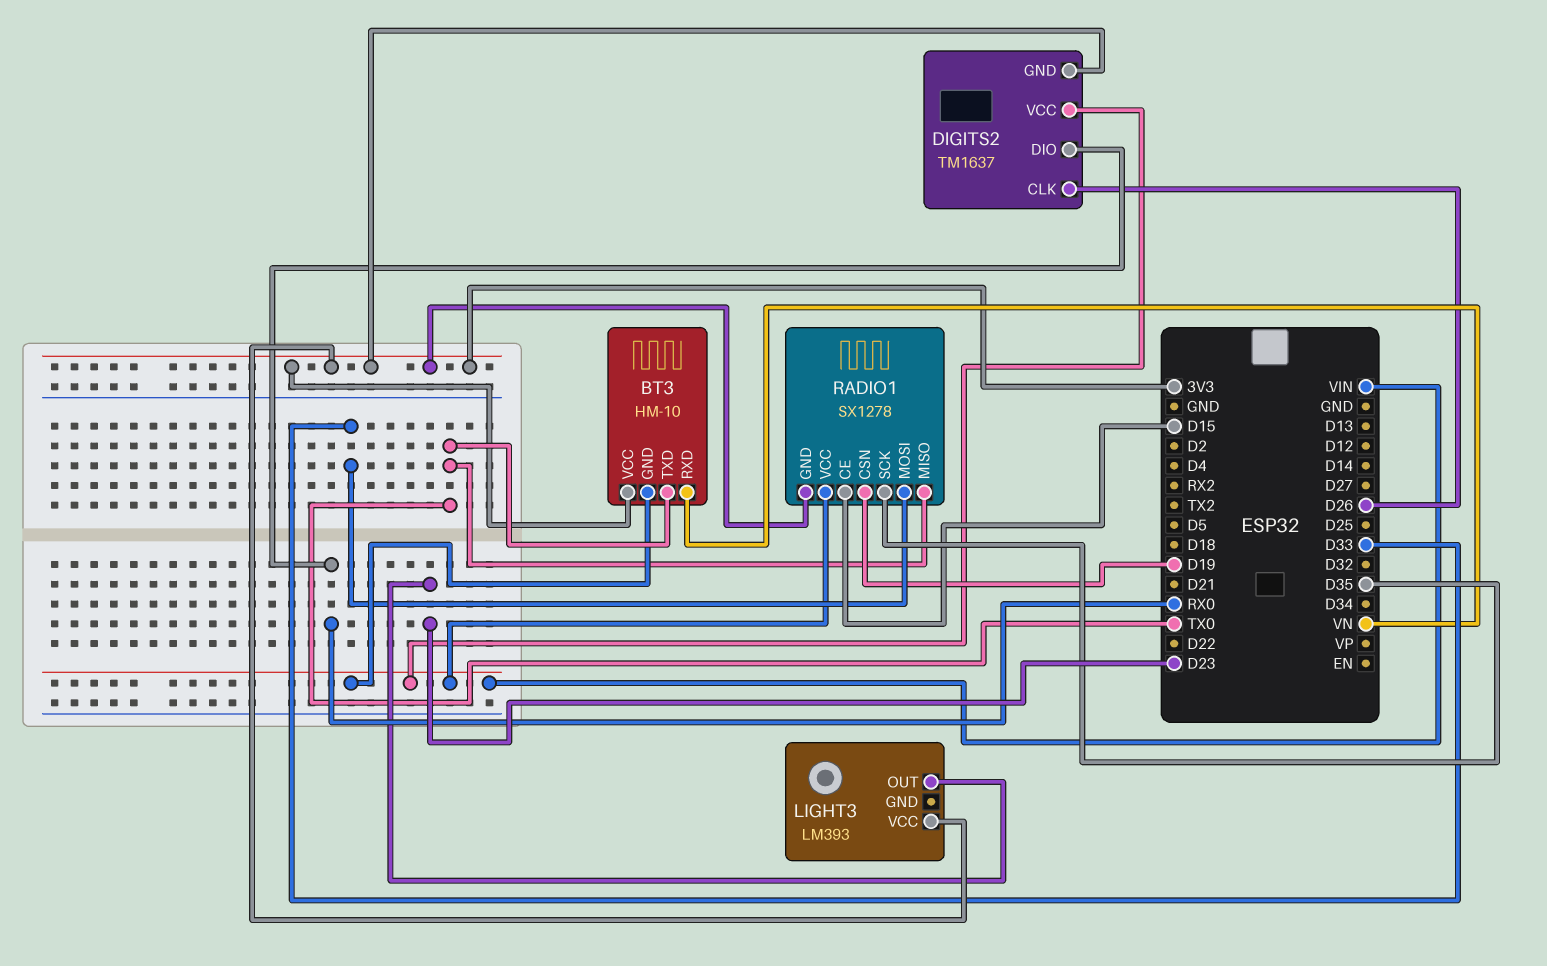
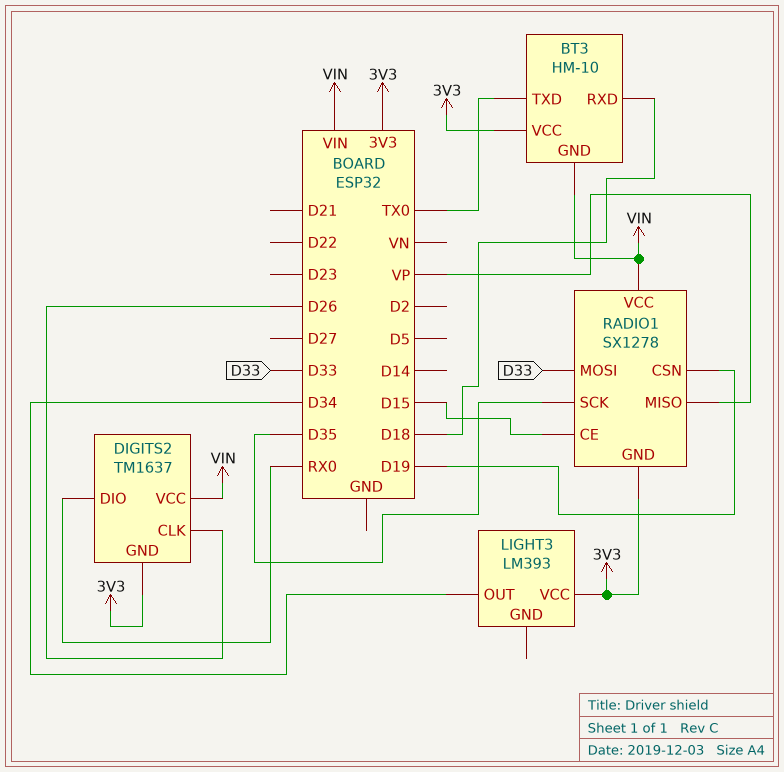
BT3 pin RXD: VN -> D18
LIGHT3 pin OUT: D23 -> D34
RADIO1 pin MISO: TX0 -> VP

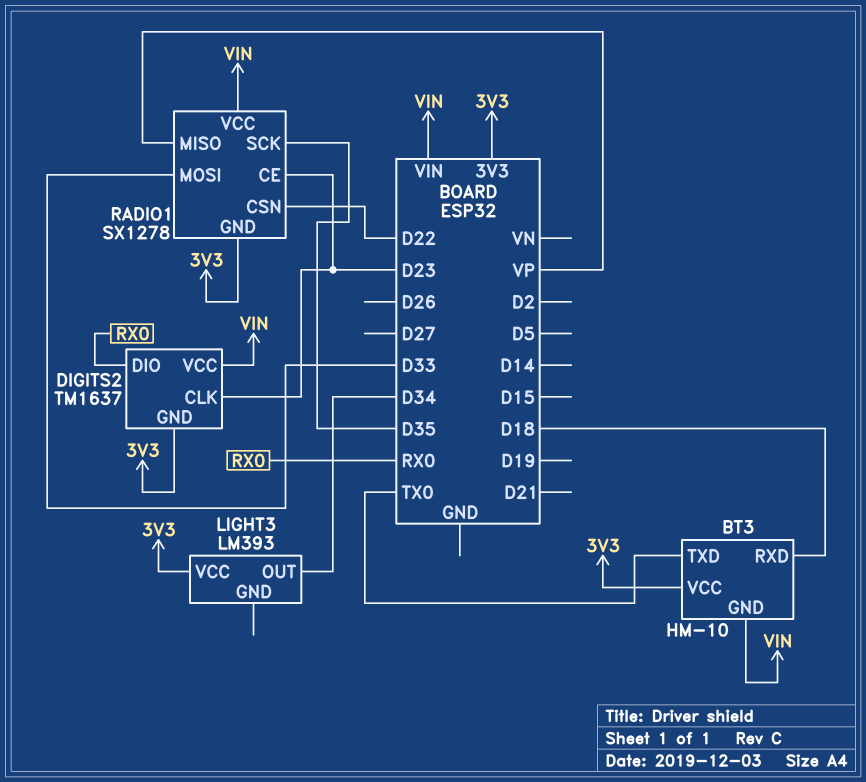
DIGITS2 pin CLK: D26 -> D23
RADIO1 pin CE: D15 -> D23
RADIO1 pin CSN: D19 -> D22

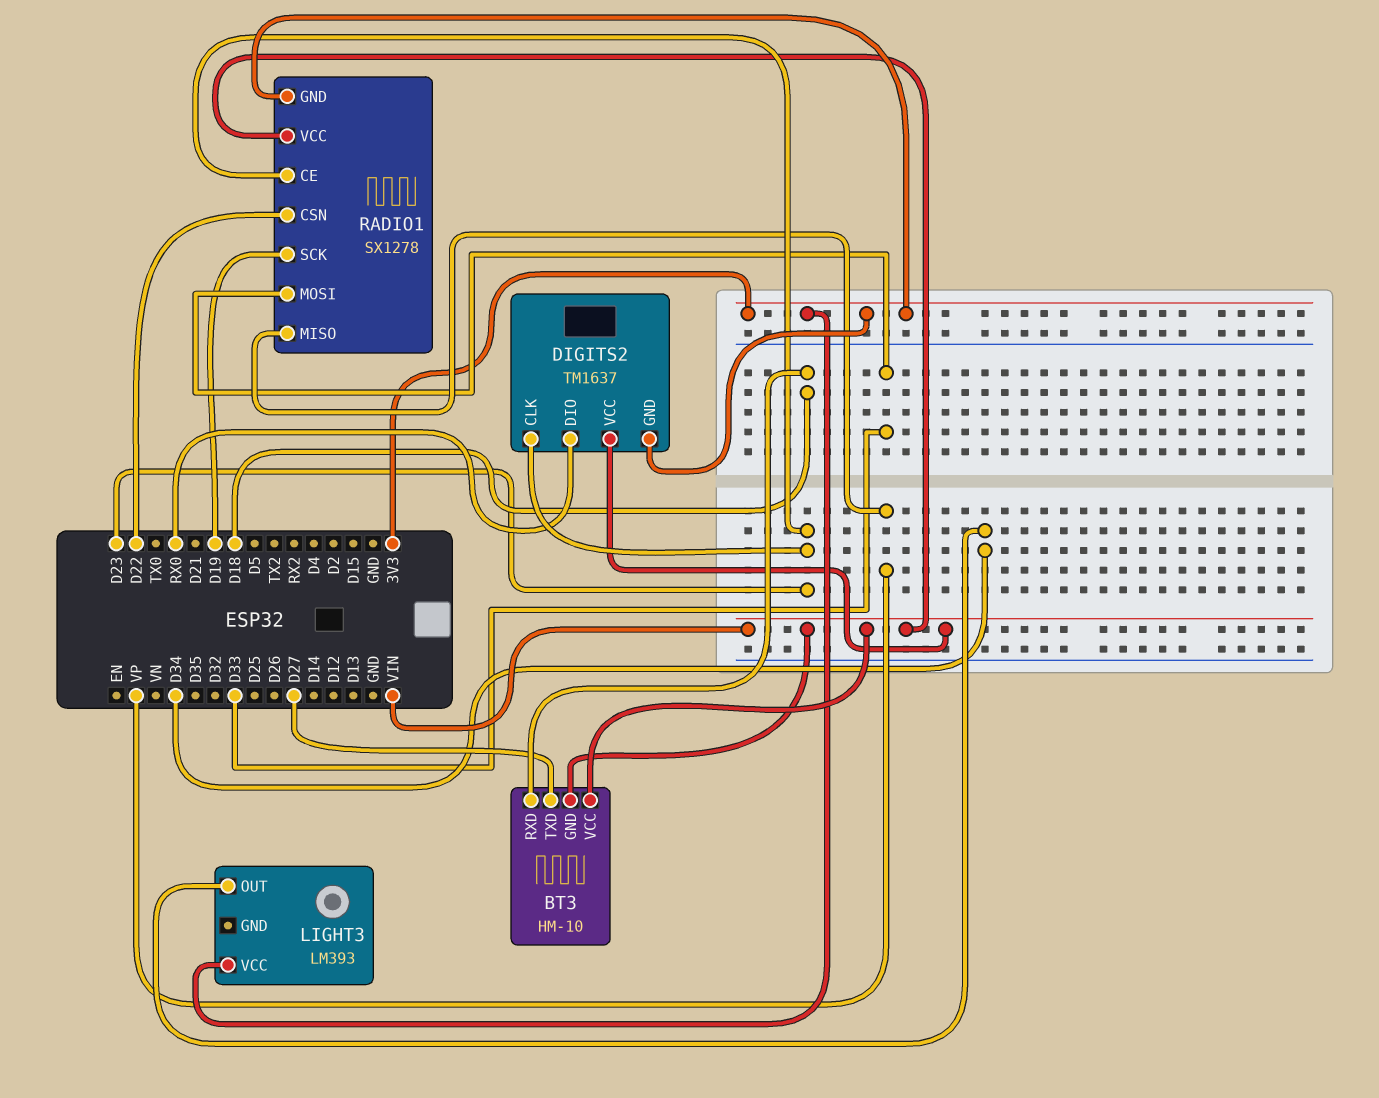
BT3 pin TXD: TX0 -> D27
BT3 pin VCC: 3V3 -> VIN
RADIO1 pin SCK: D35 -> D19

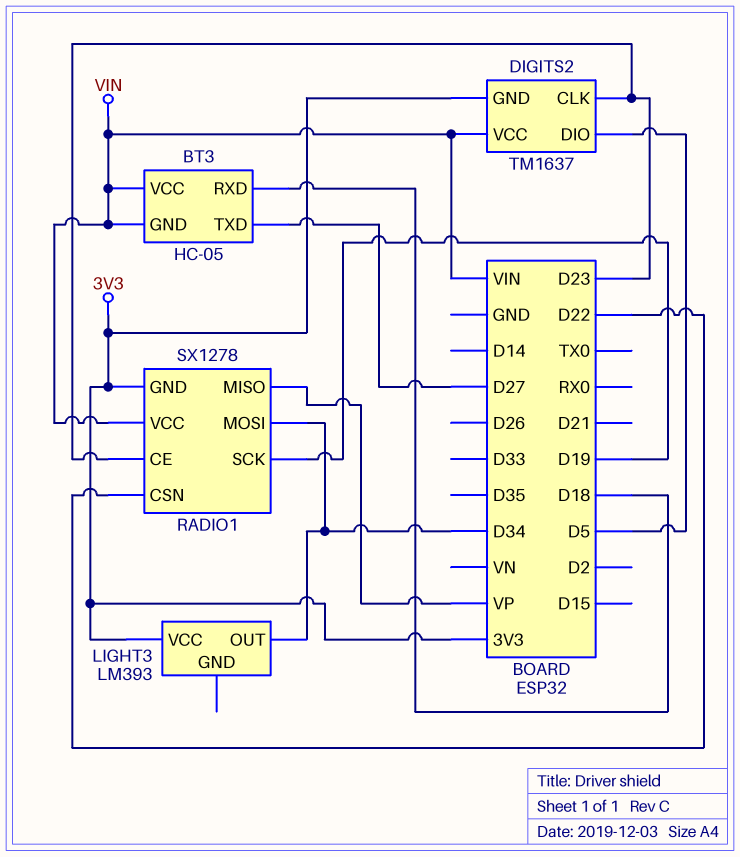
BT3: HM-10 -> HC-05
DIGITS2 pin DIO: RX0 -> D5
RADIO1 pin MOSI: D33 -> D34

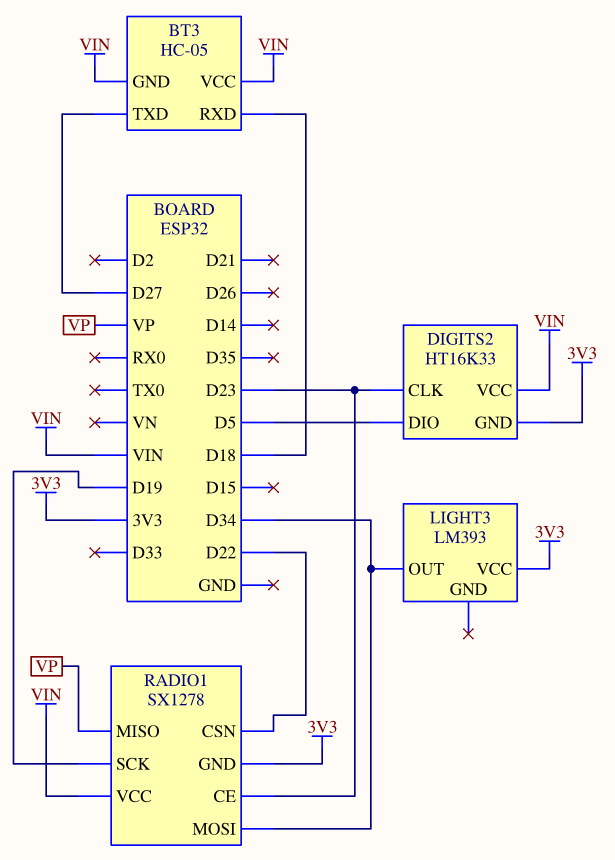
DIGITS2: TM1637 -> HT16K33

